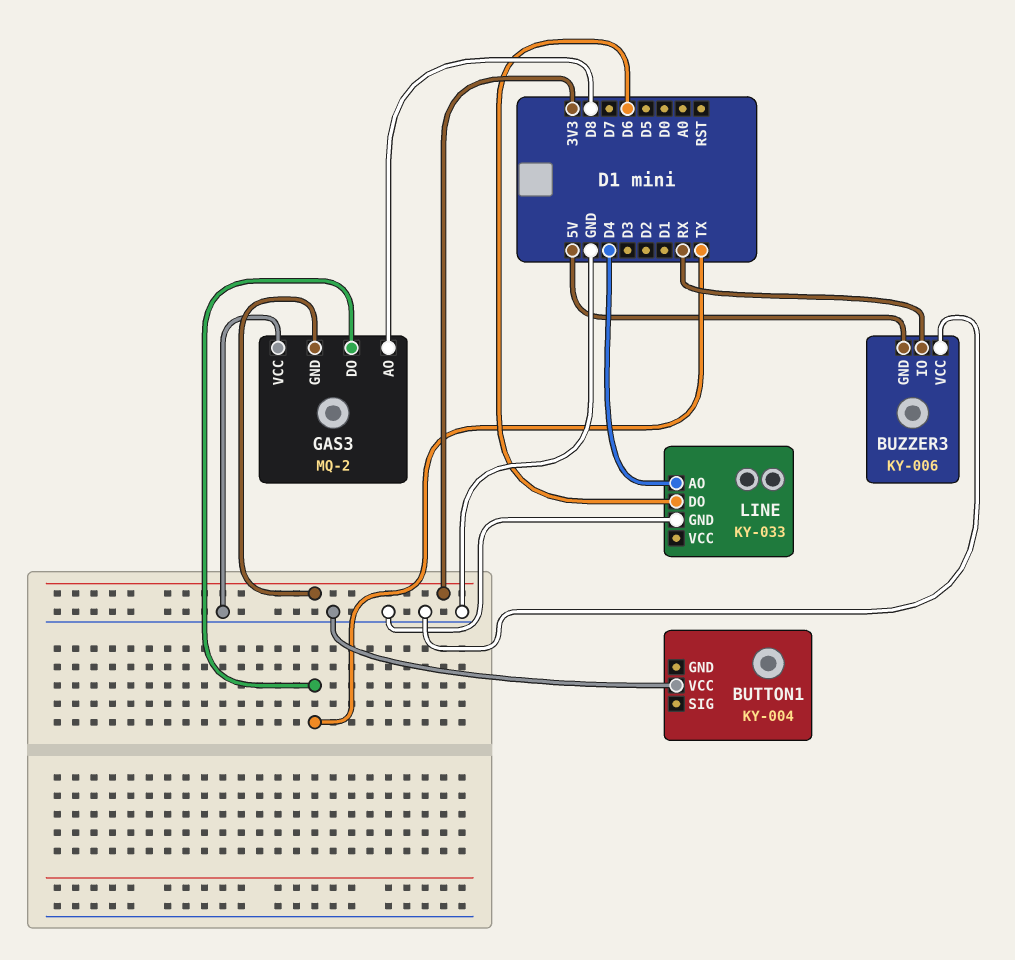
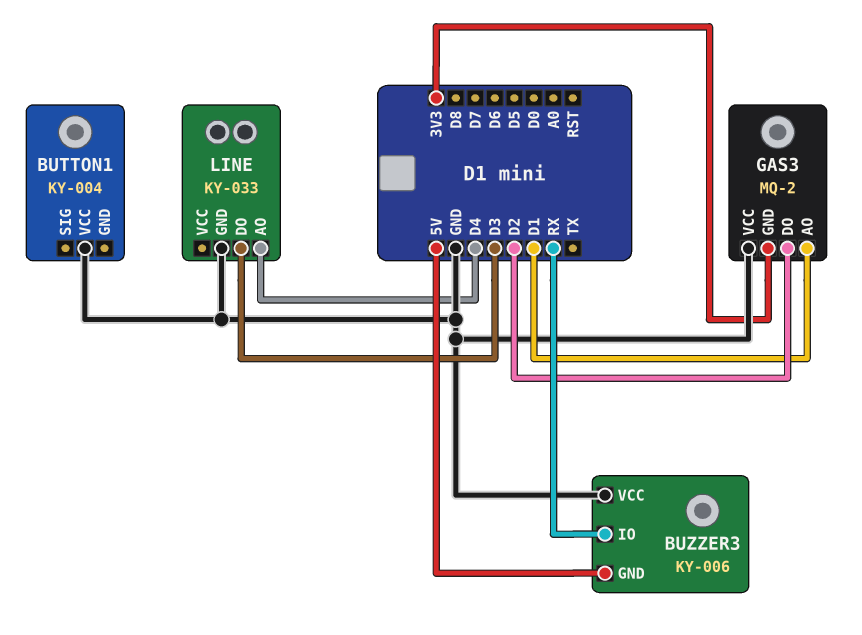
GAS3 pin AO: D8 -> D1
GAS3 pin DO: TX -> D2
LINE pin DO: D6 -> D3

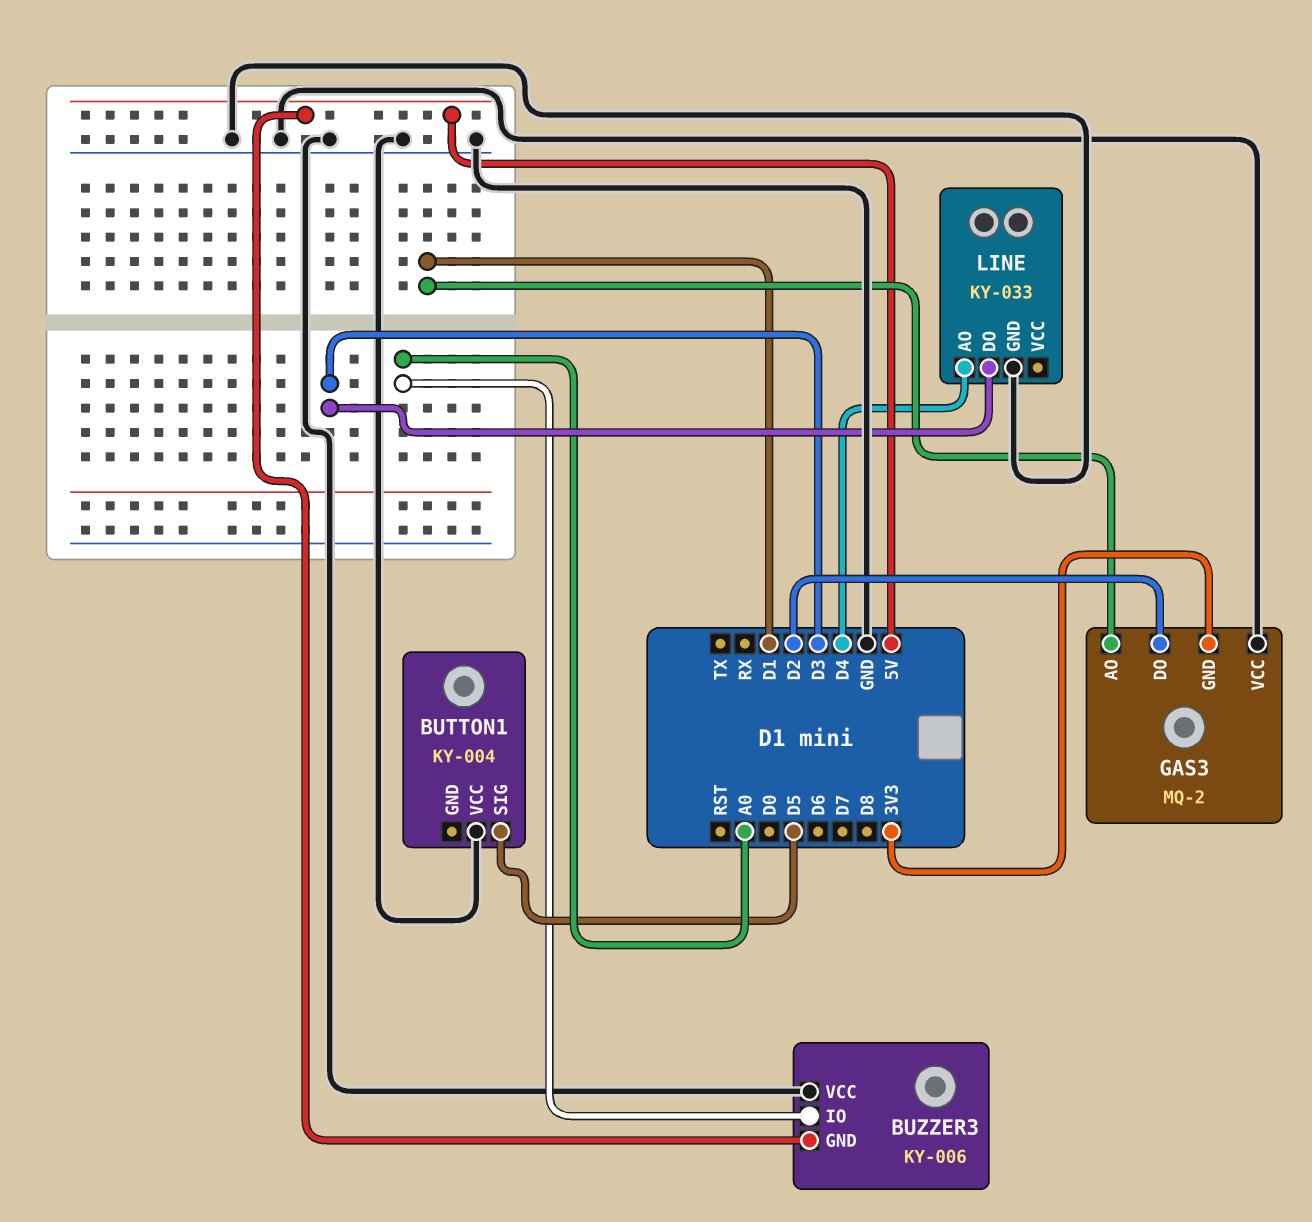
BUTTON1 pin SIG: none -> D5
BUZZER3 pin IO: RX -> A0

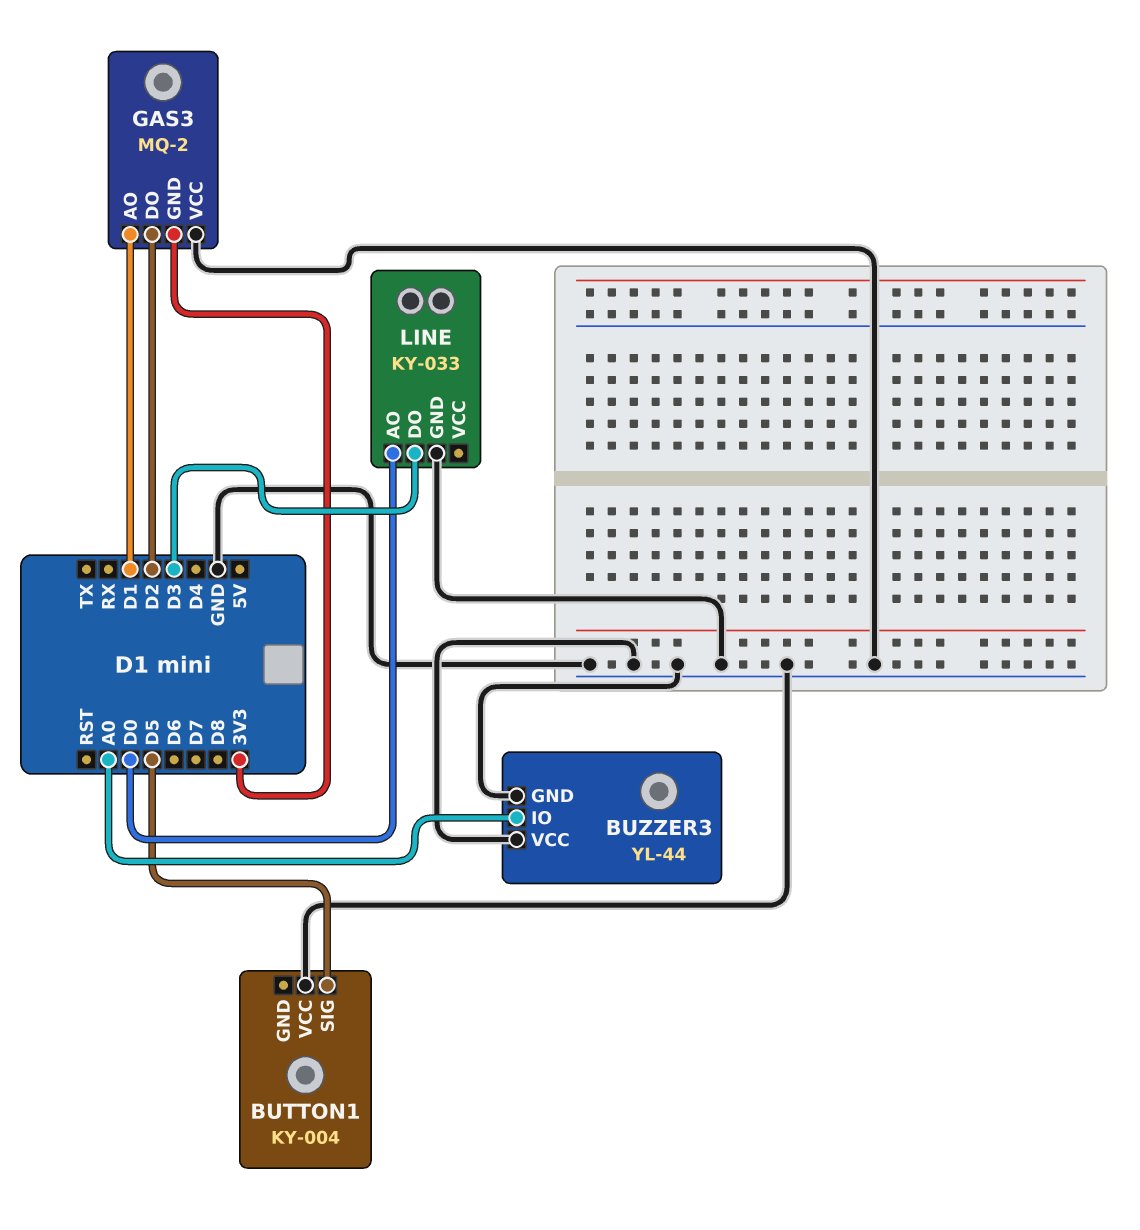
BUZZER3: KY-006 -> YL-44
BUZZER3 pin GND: 5V -> GND
LINE pin AO: D4 -> D0

